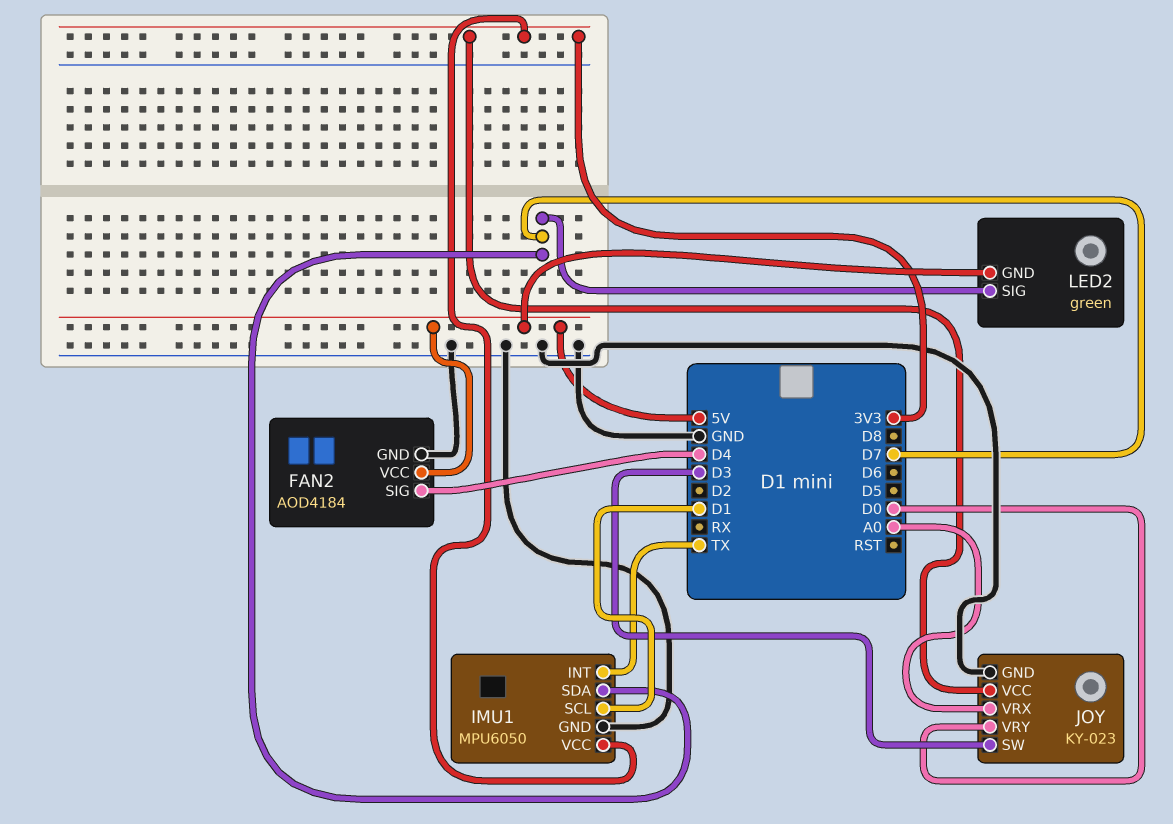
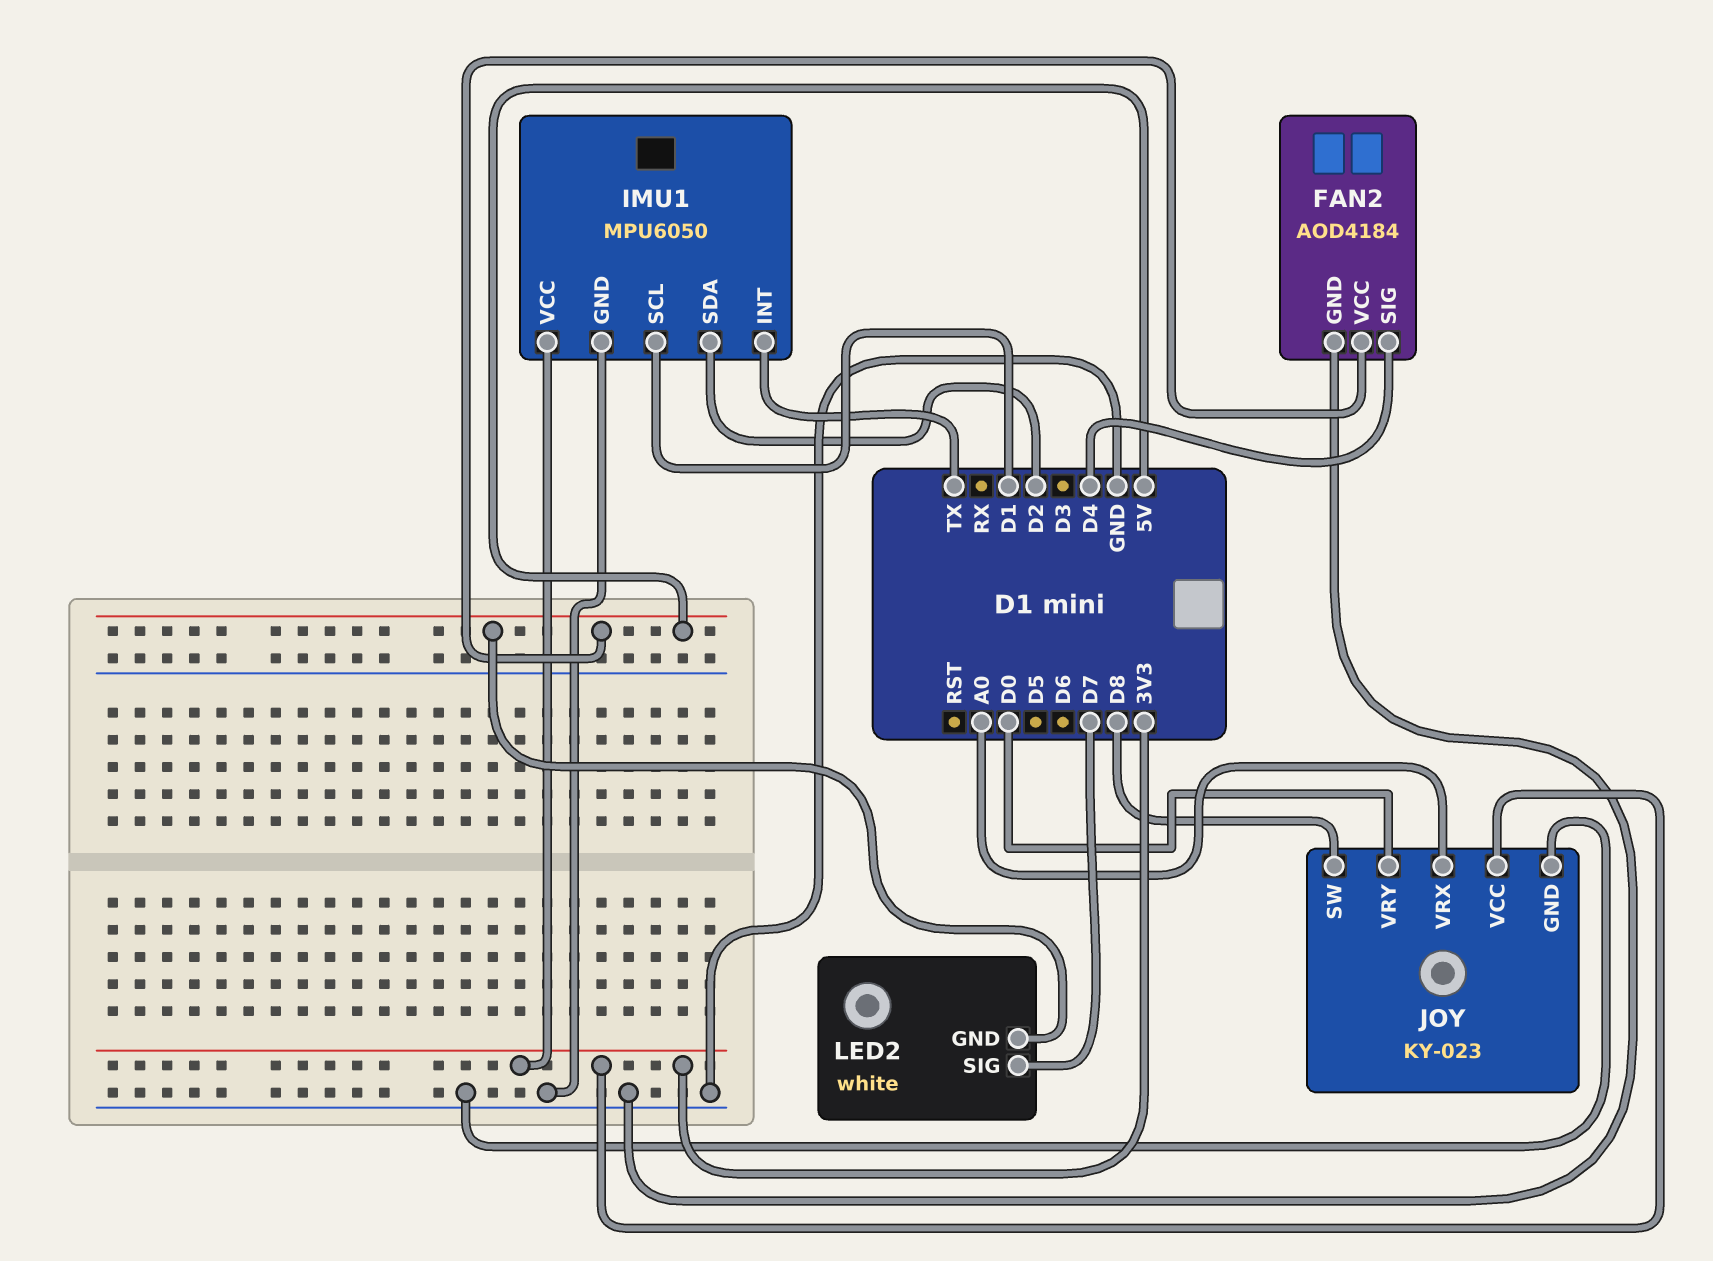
IMU1 pin SDA: D7 -> D2
JOY pin SW: D3 -> D8
LED2: green -> white

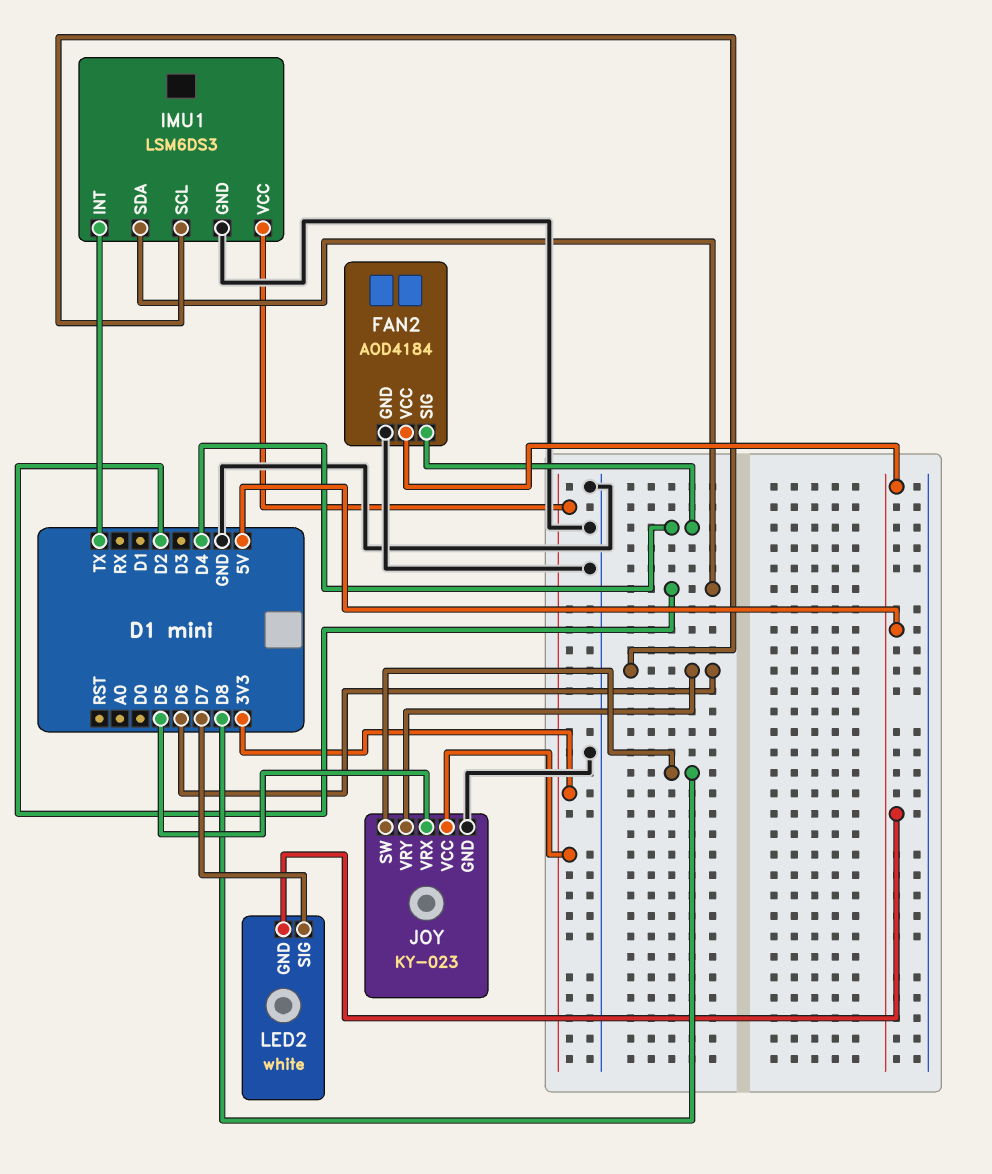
IMU1: MPU6050 -> LSM6DS3
IMU1 pin SCL: D1 -> D6
JOY pin VRX: A0 -> D5
JOY pin VRY: D0 -> D6

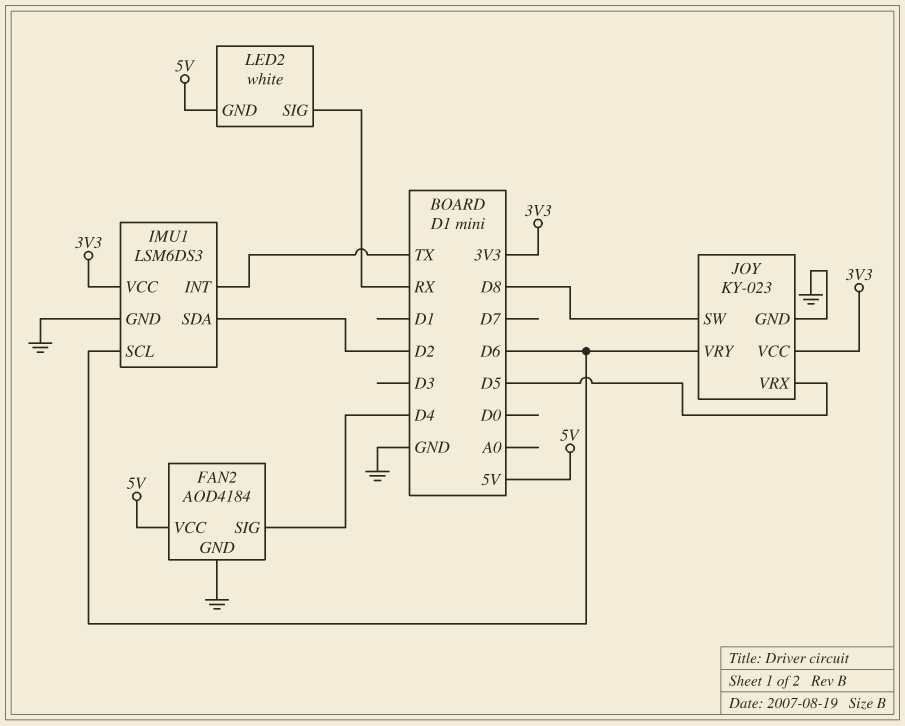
LED2 pin SIG: D7 -> RX

